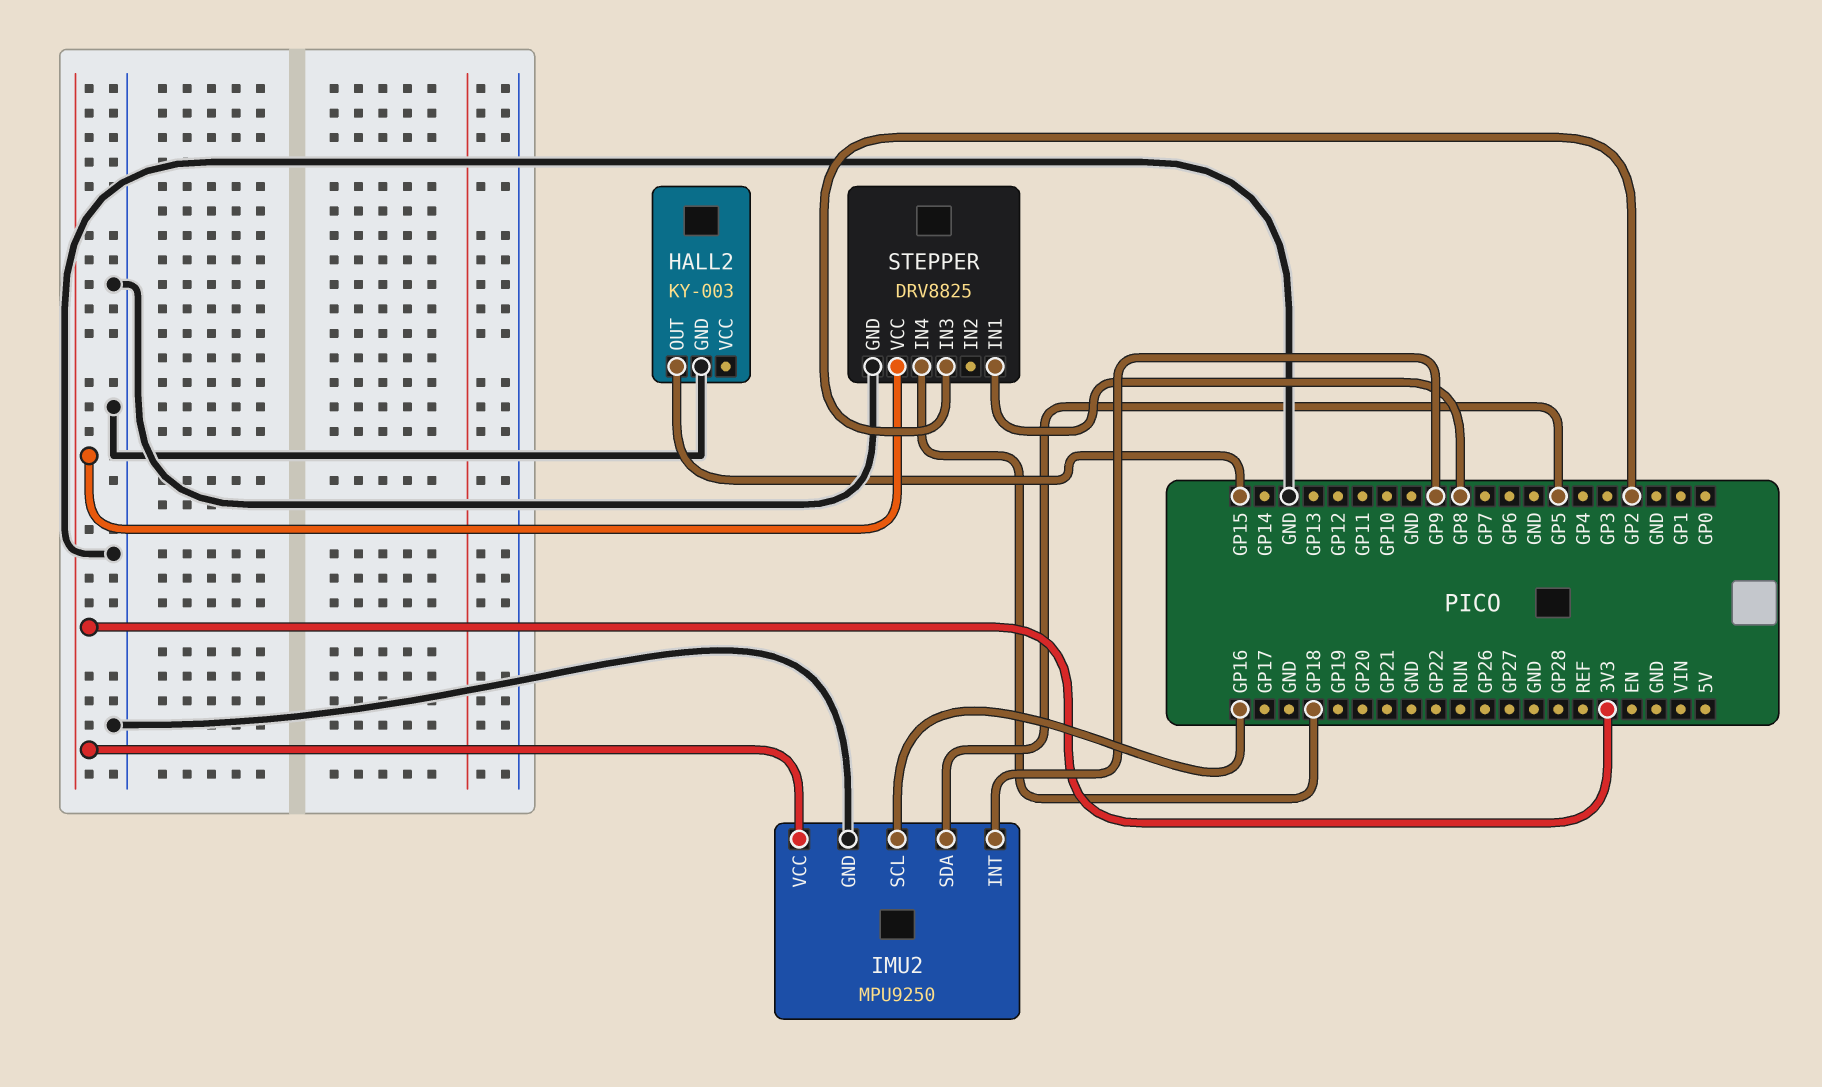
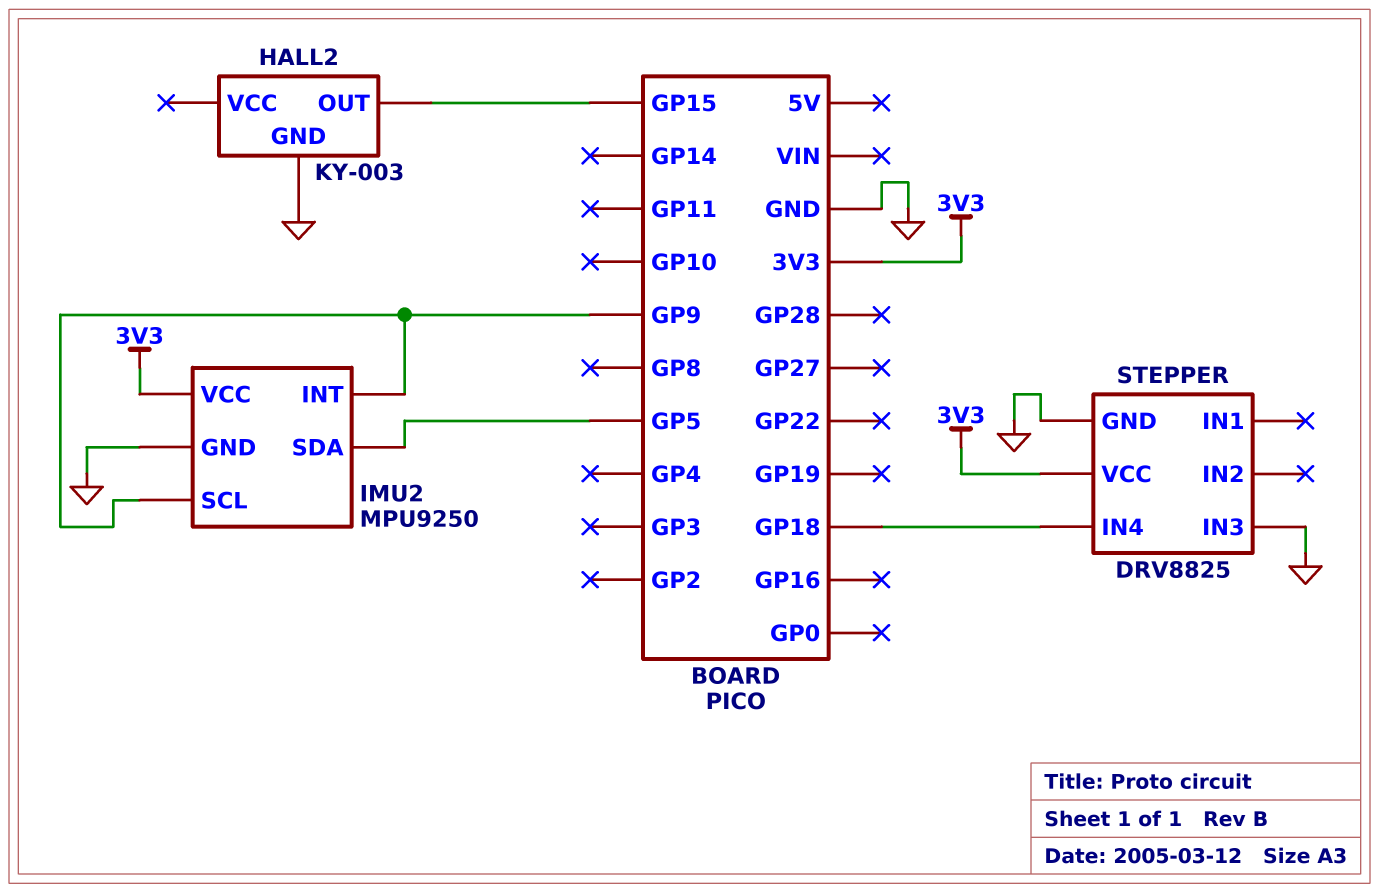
IMU2 pin SCL: GP16 -> GP9
STEPPER pin IN1: GP8 -> none
STEPPER pin IN3: GP2 -> GND

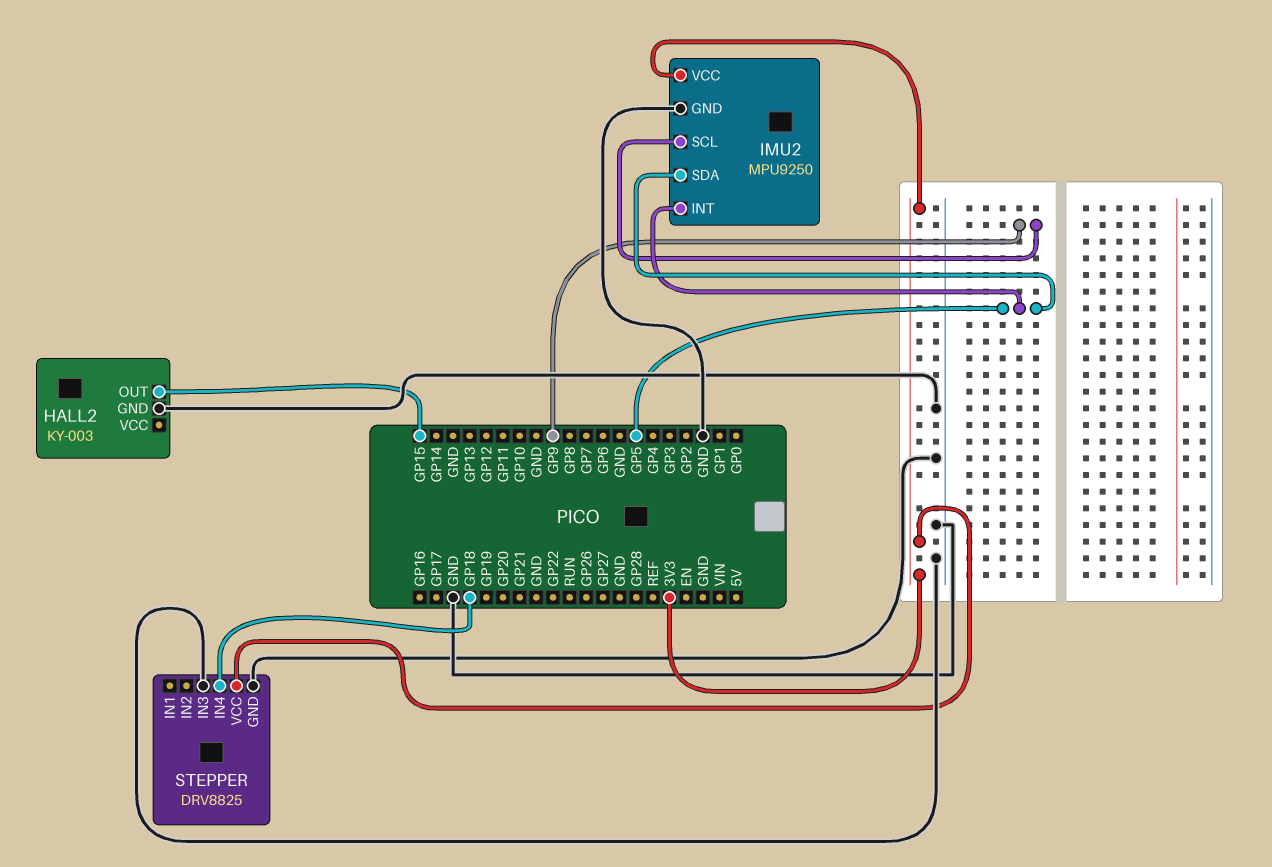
IMU2 pin INT: GP9 -> GP5

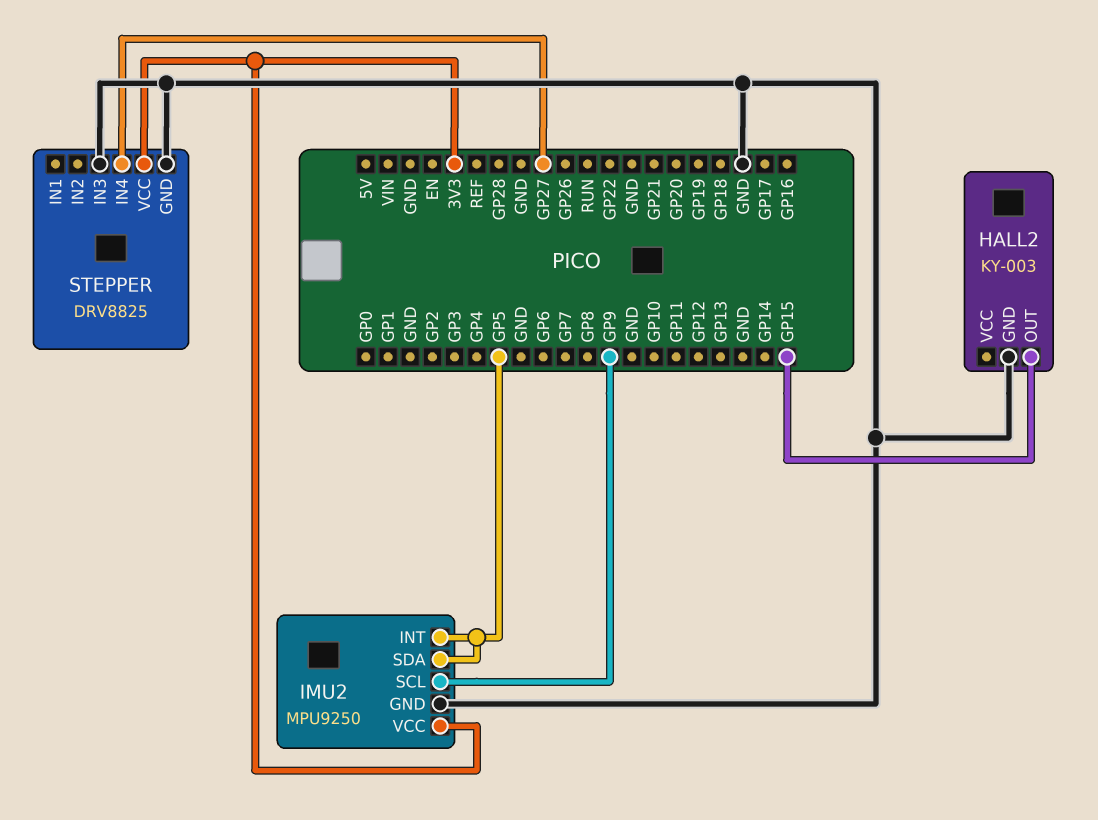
STEPPER pin IN4: GP18 -> GP27

